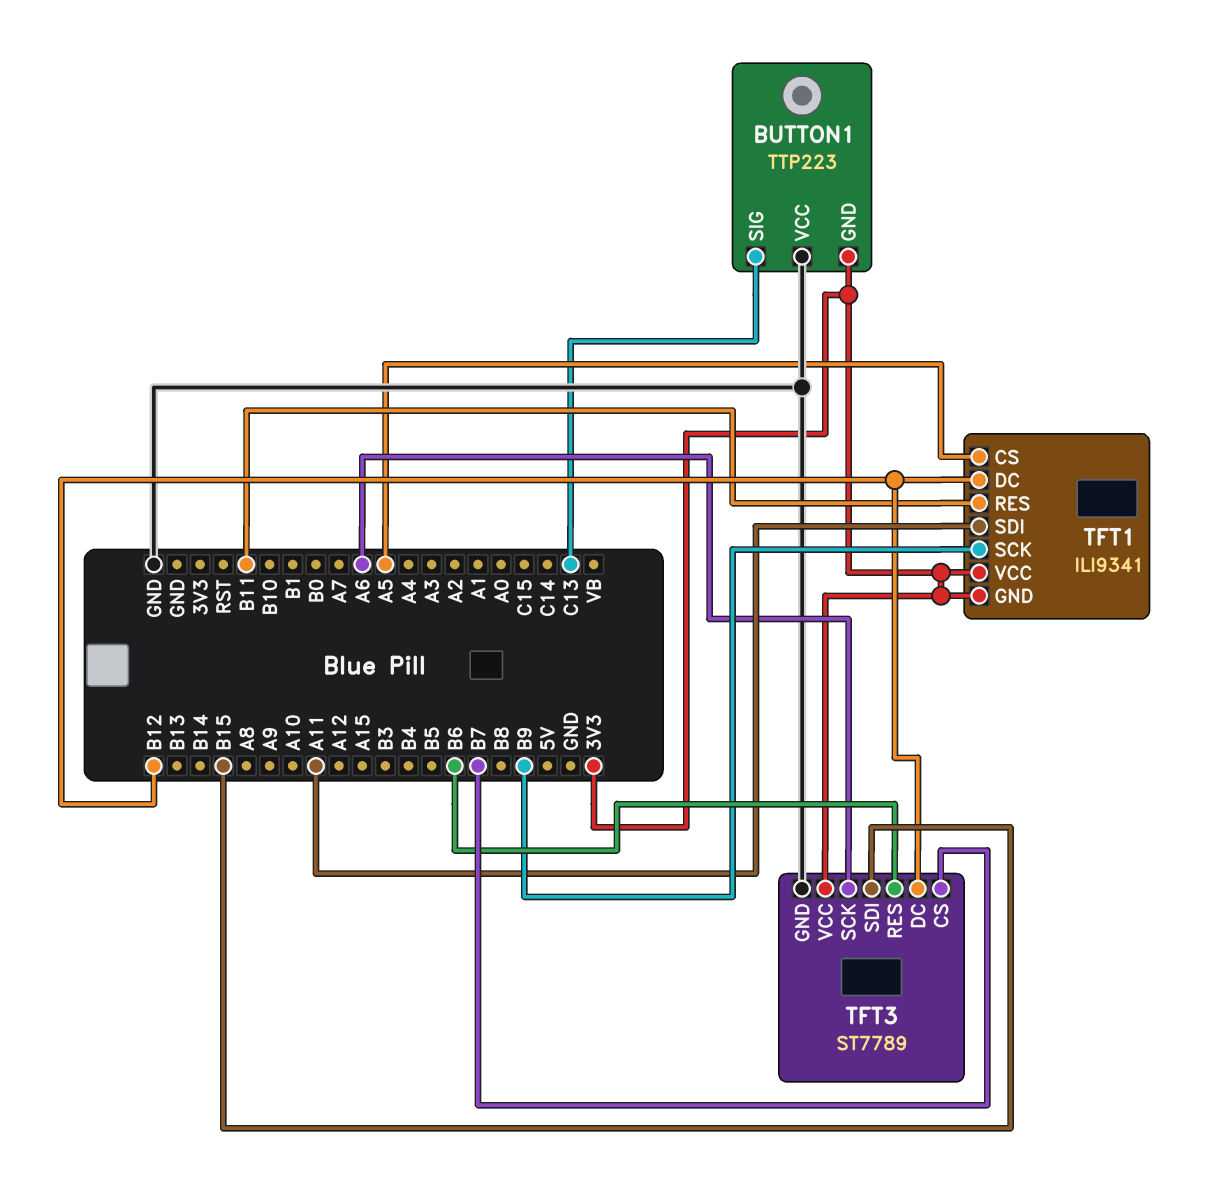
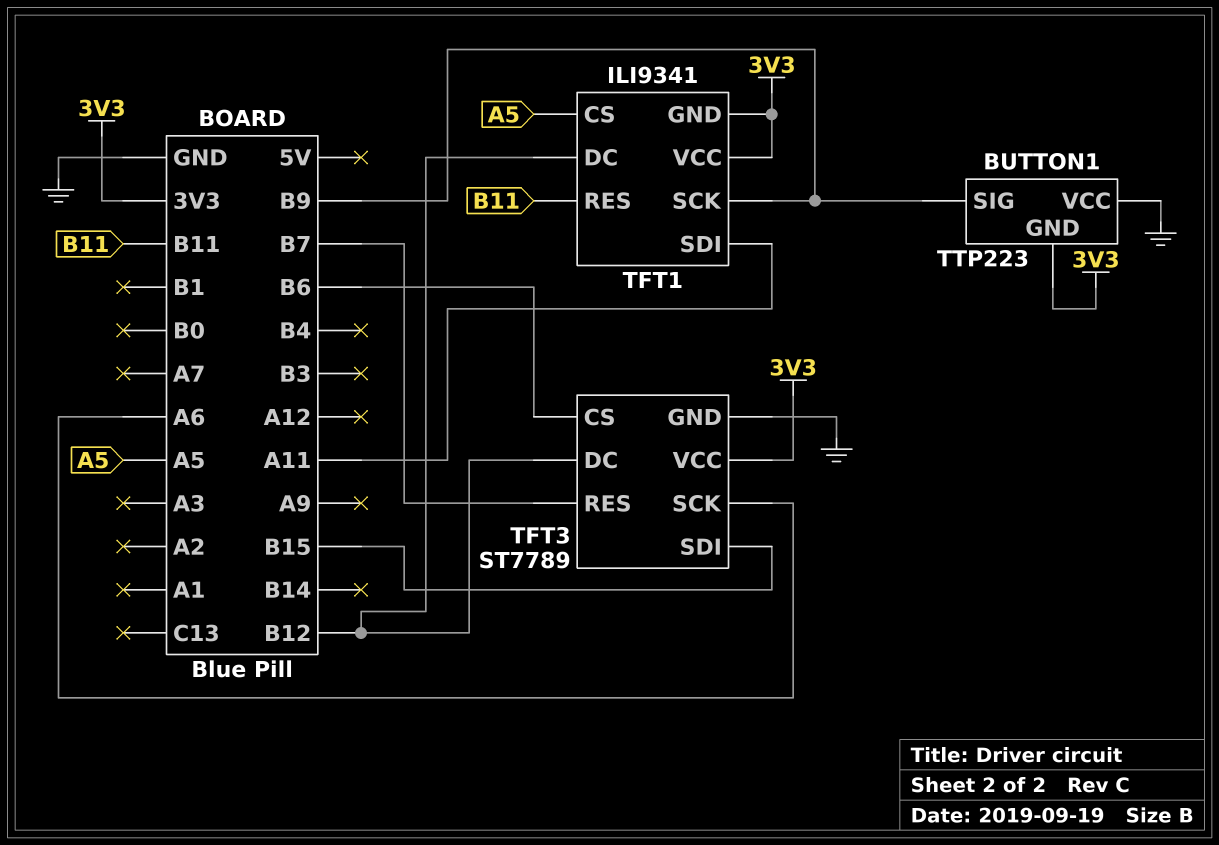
BUTTON1 pin SIG: C13 -> B9
TFT3 pin CS: B7 -> B6
TFT3 pin RES: B6 -> B7

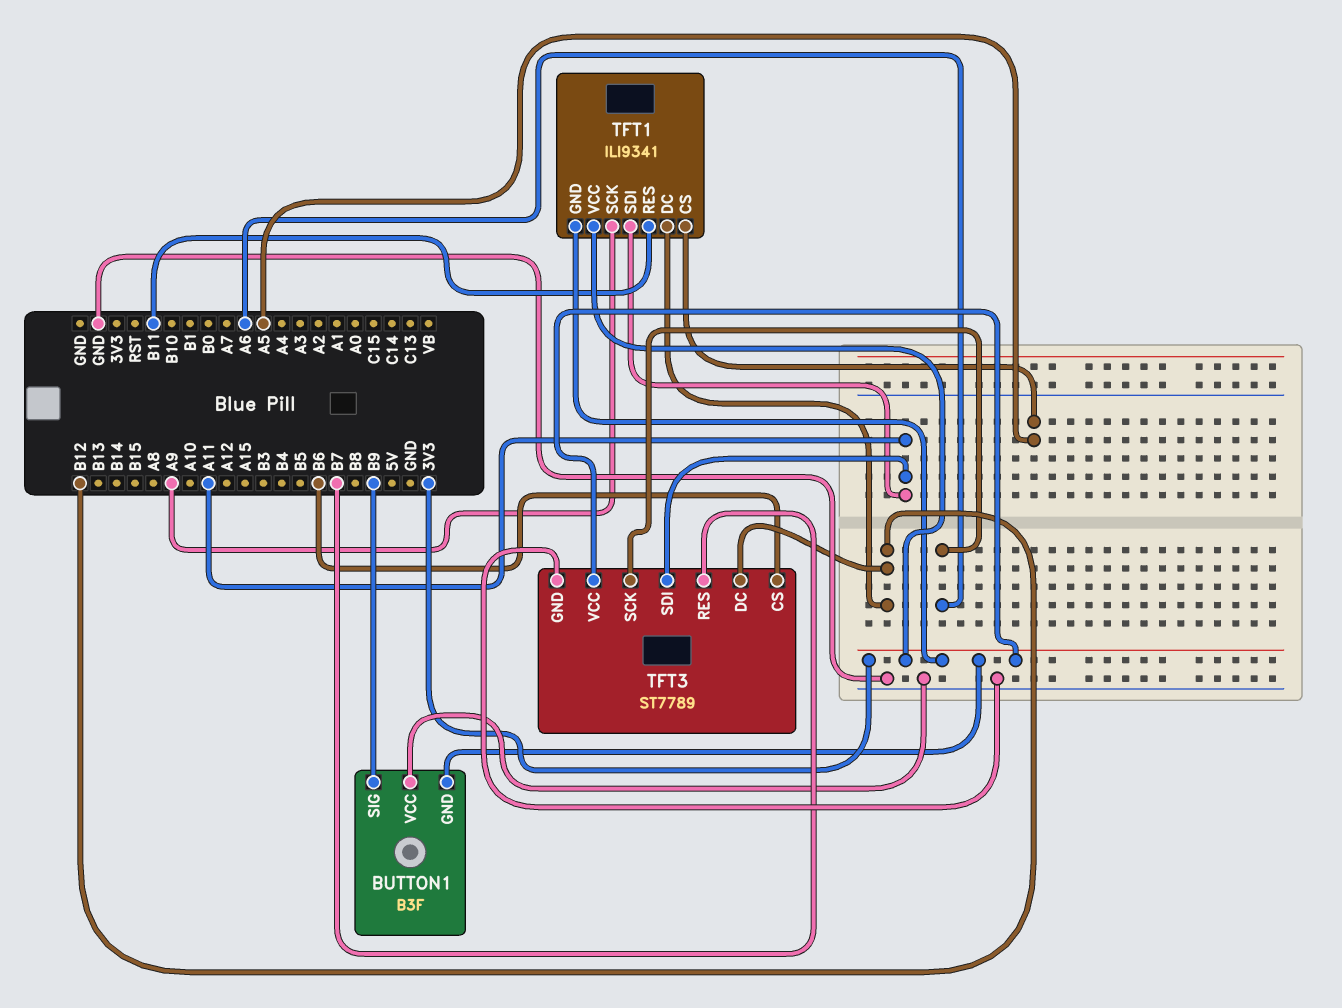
BUTTON1: TTP223 -> B3F
TFT1 pin SCK: B9 -> A9
TFT3 pin SDI: B15 -> A11

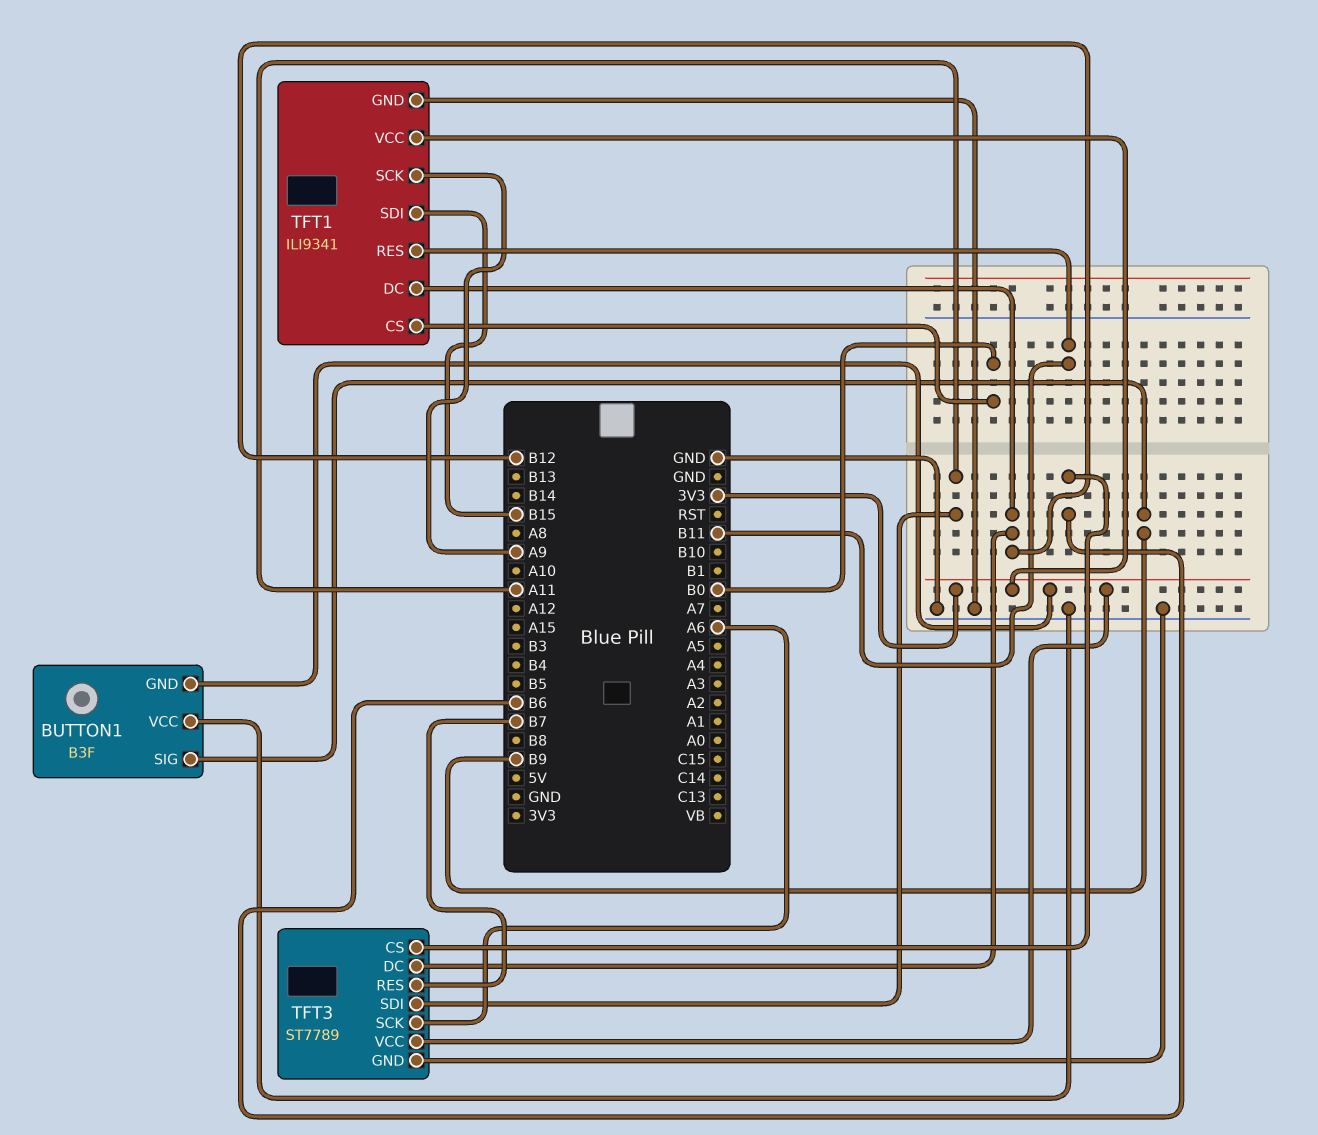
TFT1 pin CS: A5 -> B0
TFT1 pin GND: 3V3 -> GND
TFT1 pin SDI: A11 -> B15

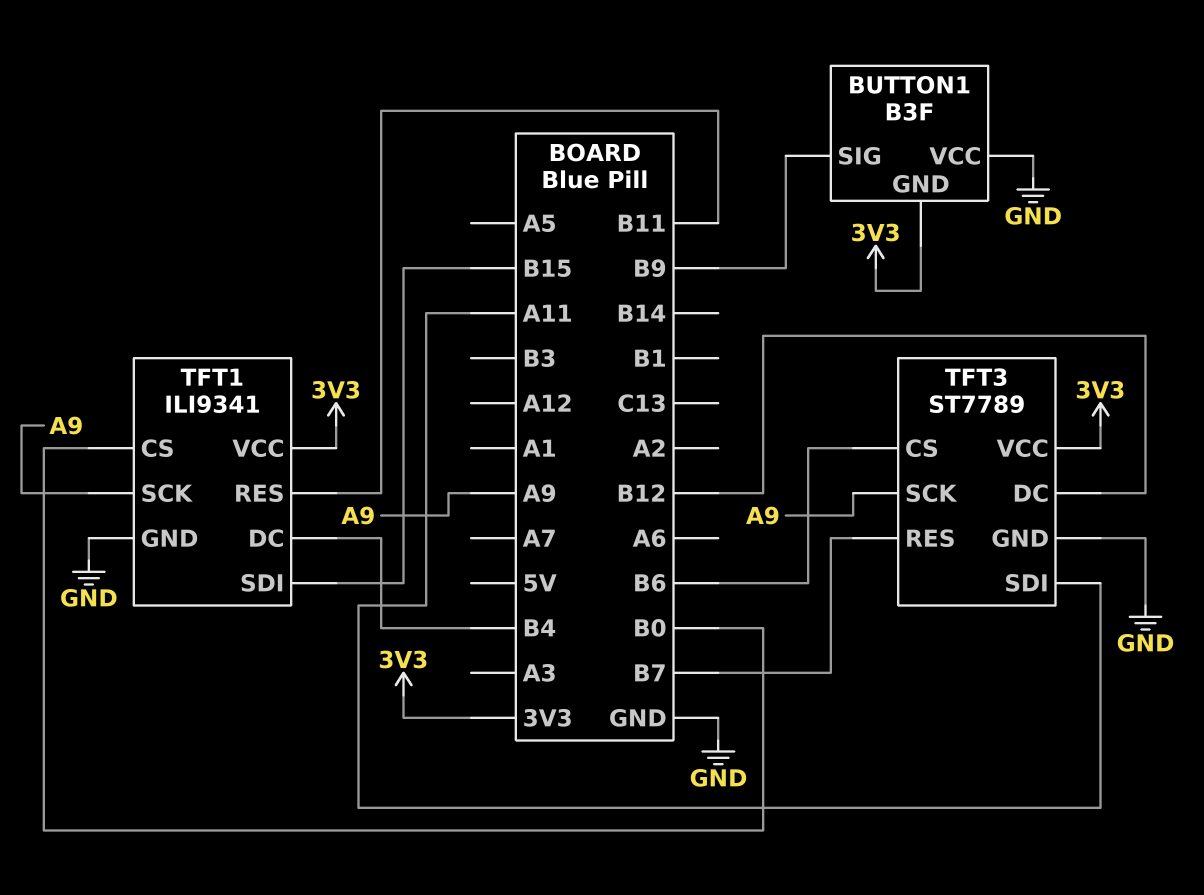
TFT1 pin DC: B12 -> B4
TFT3 pin SCK: A6 -> A9

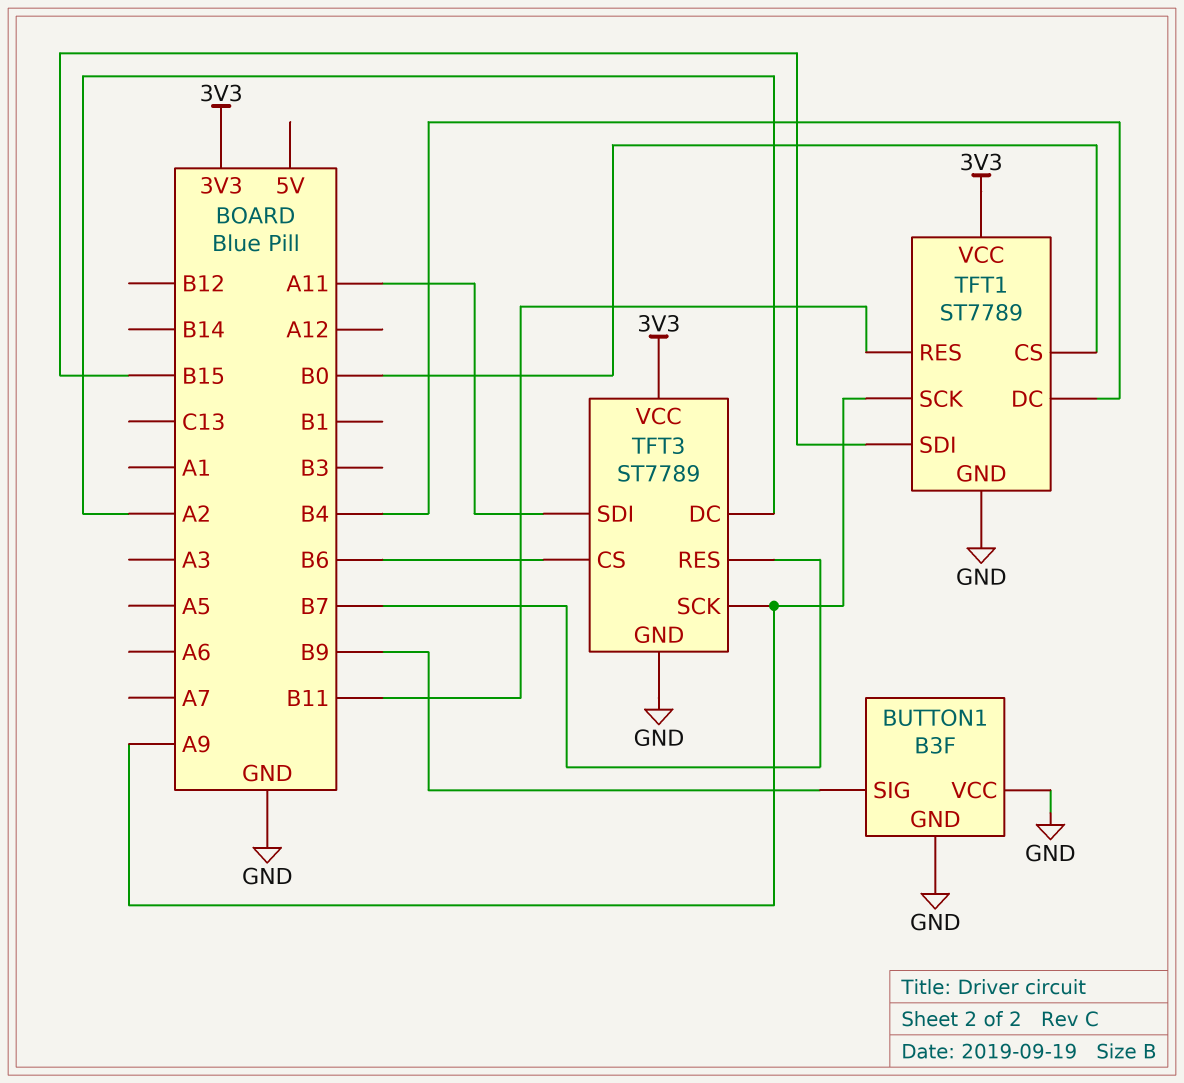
BUTTON1 pin GND: 3V3 -> GND
TFT1: ILI9341 -> ST7789
TFT3 pin DC: B12 -> A2

